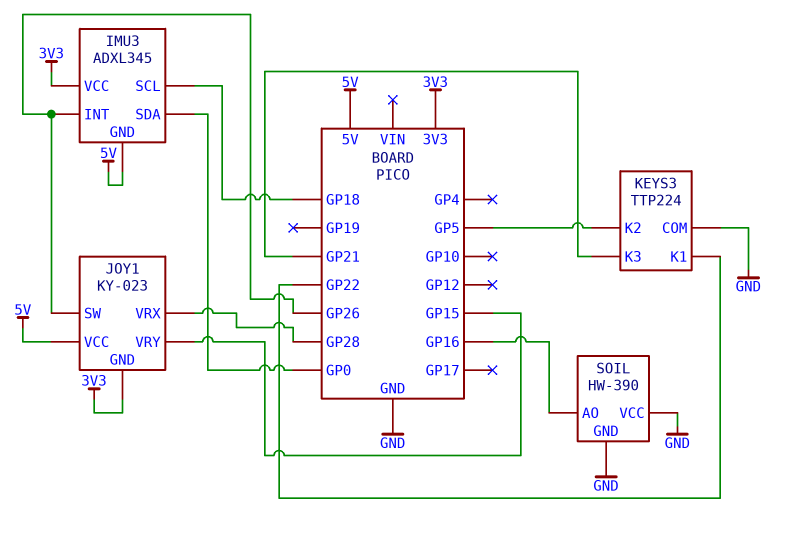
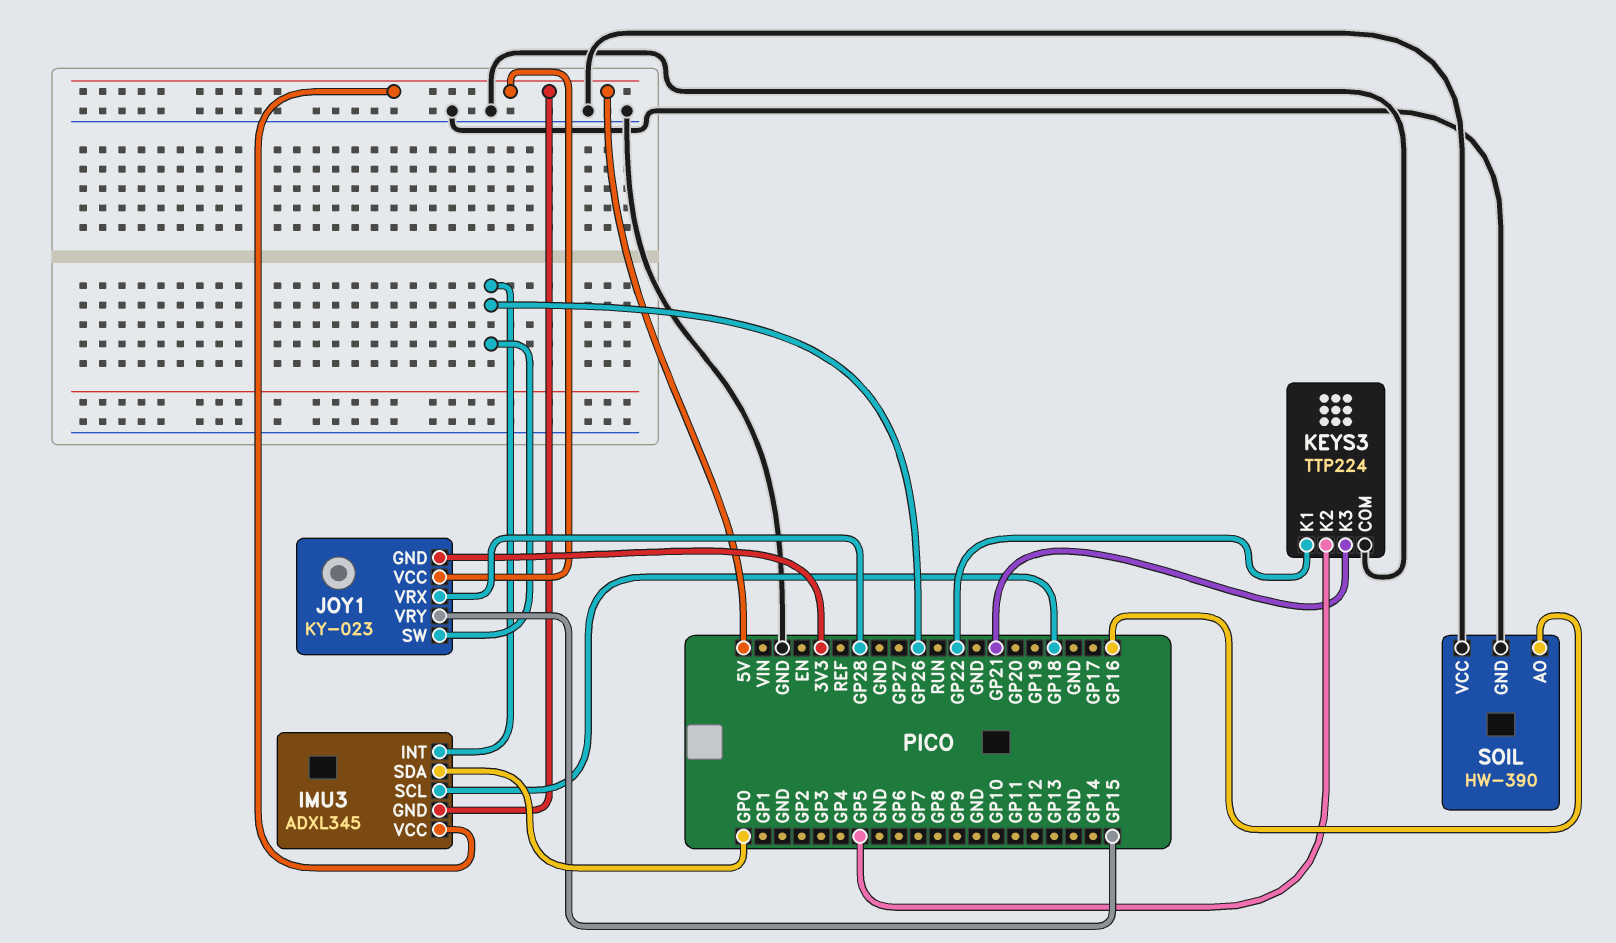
IMU3 pin VCC: 3V3 -> 5V

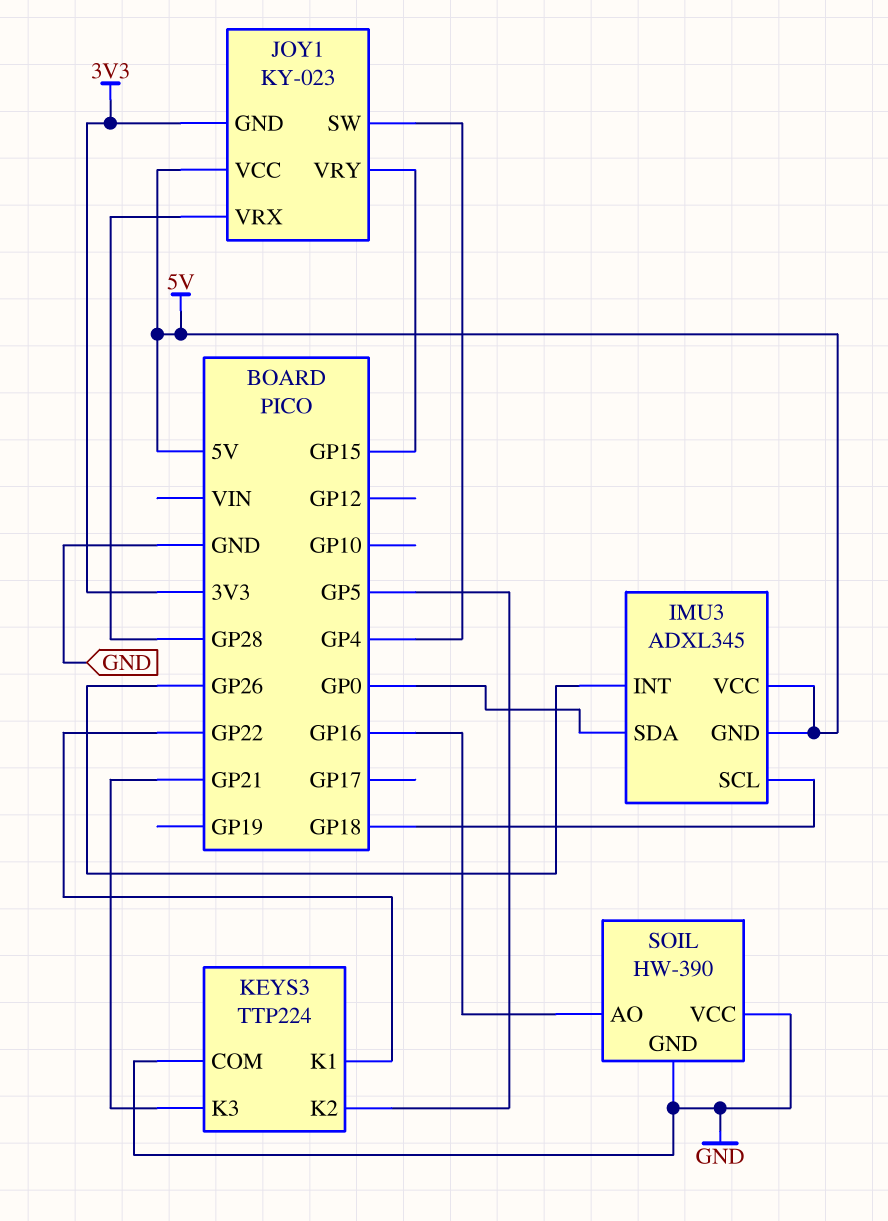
JOY1 pin SW: GP26 -> GP4

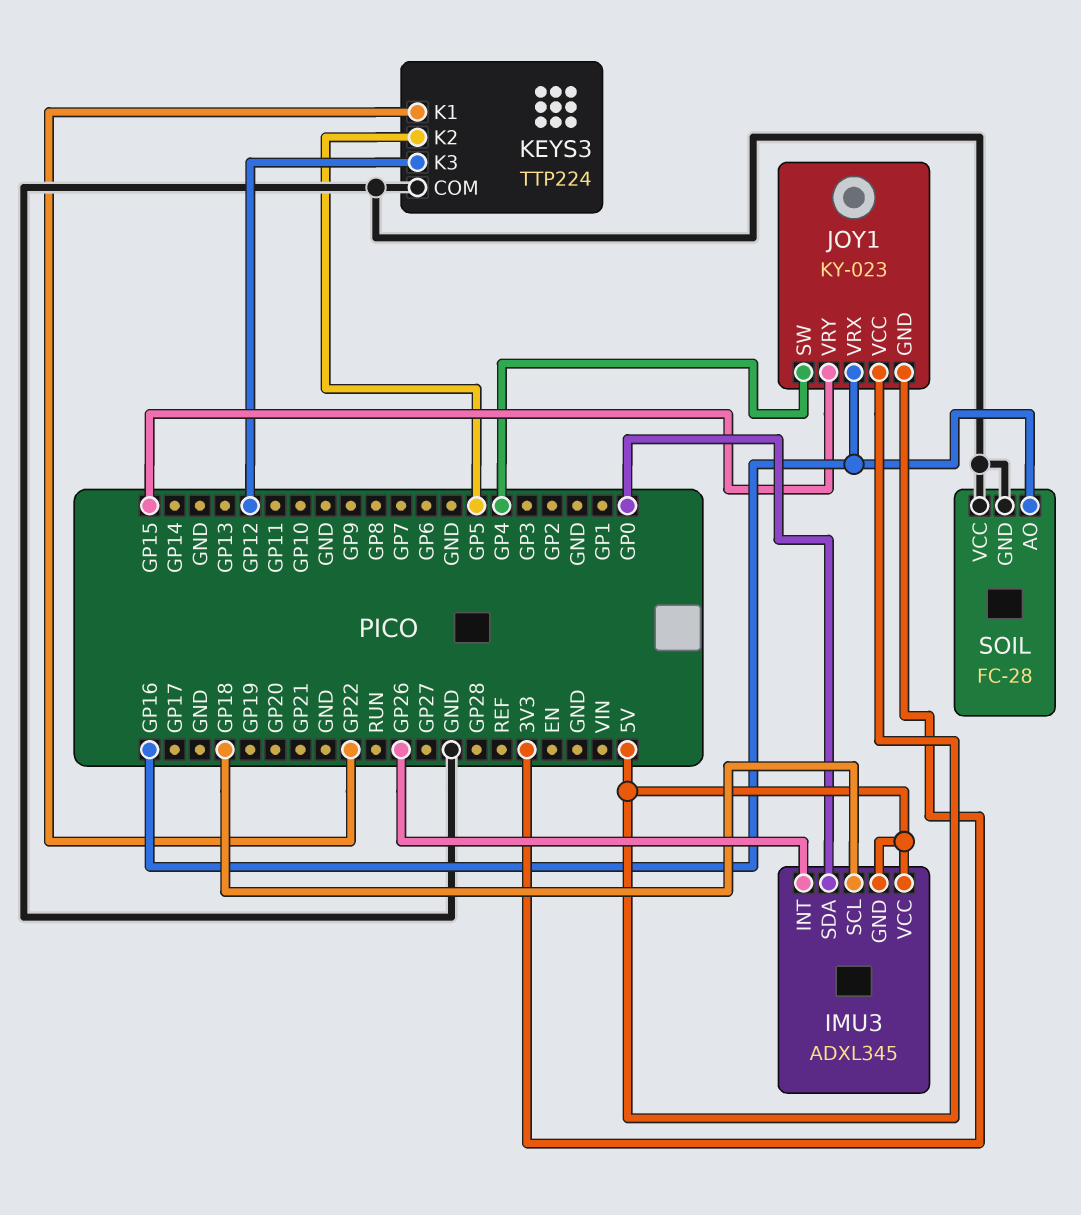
JOY1 pin VRX: GP28 -> GP16
KEYS3 pin K3: GP21 -> GP12
SOIL: HW-390 -> FC-28

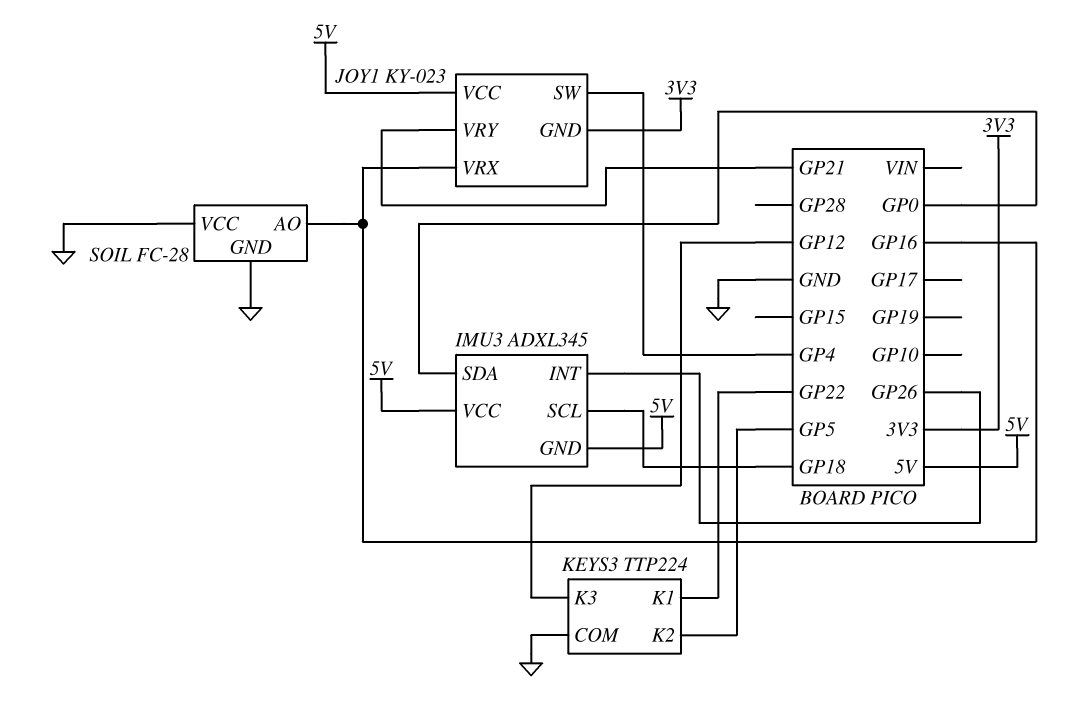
JOY1 pin VRY: GP15 -> GP21

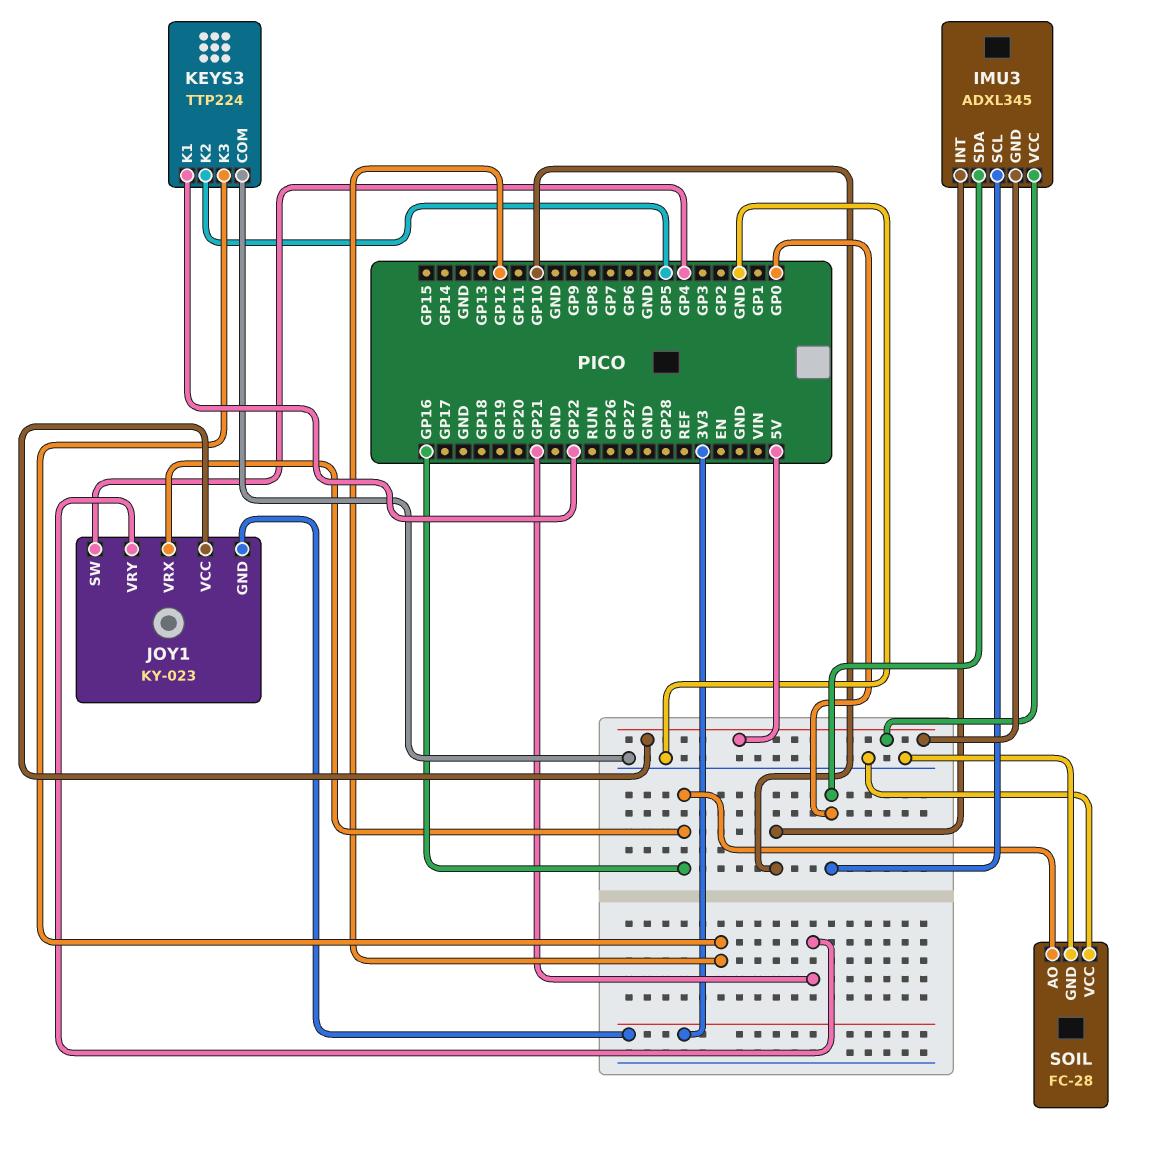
IMU3 pin INT: GP26 -> GP10
IMU3 pin SCL: GP18 -> GP0

